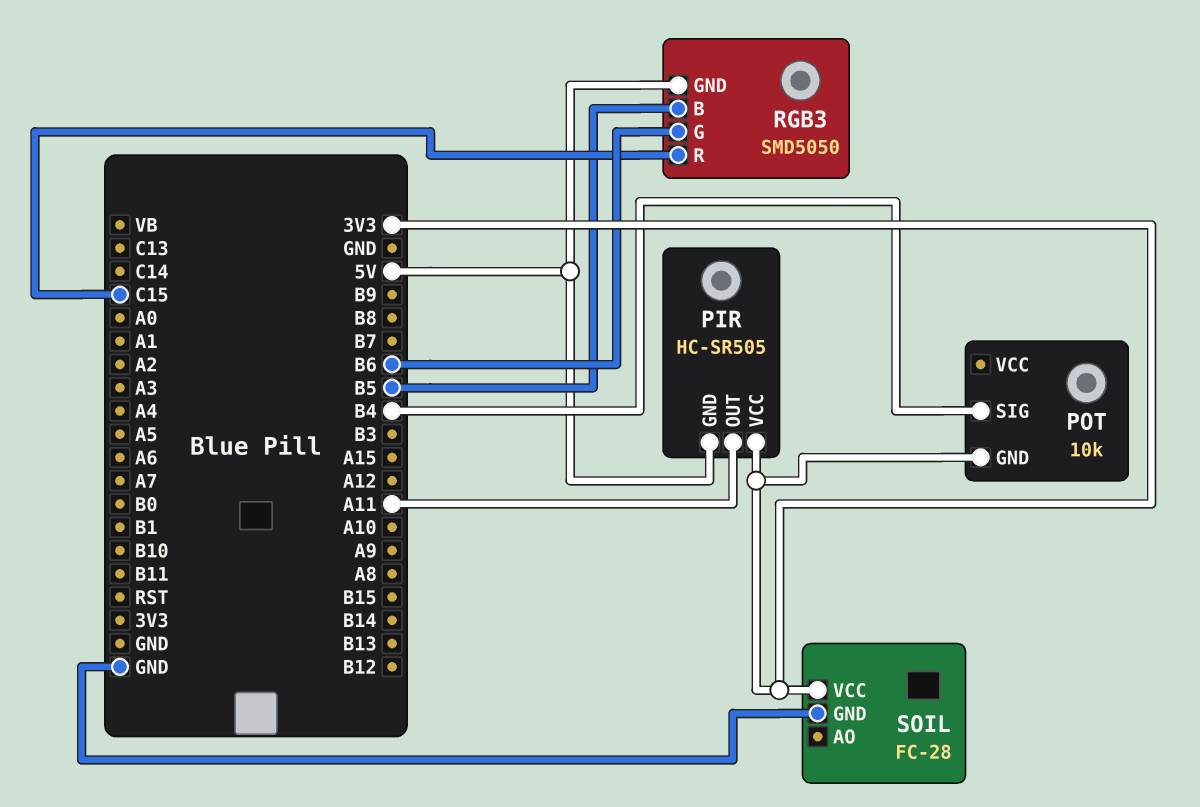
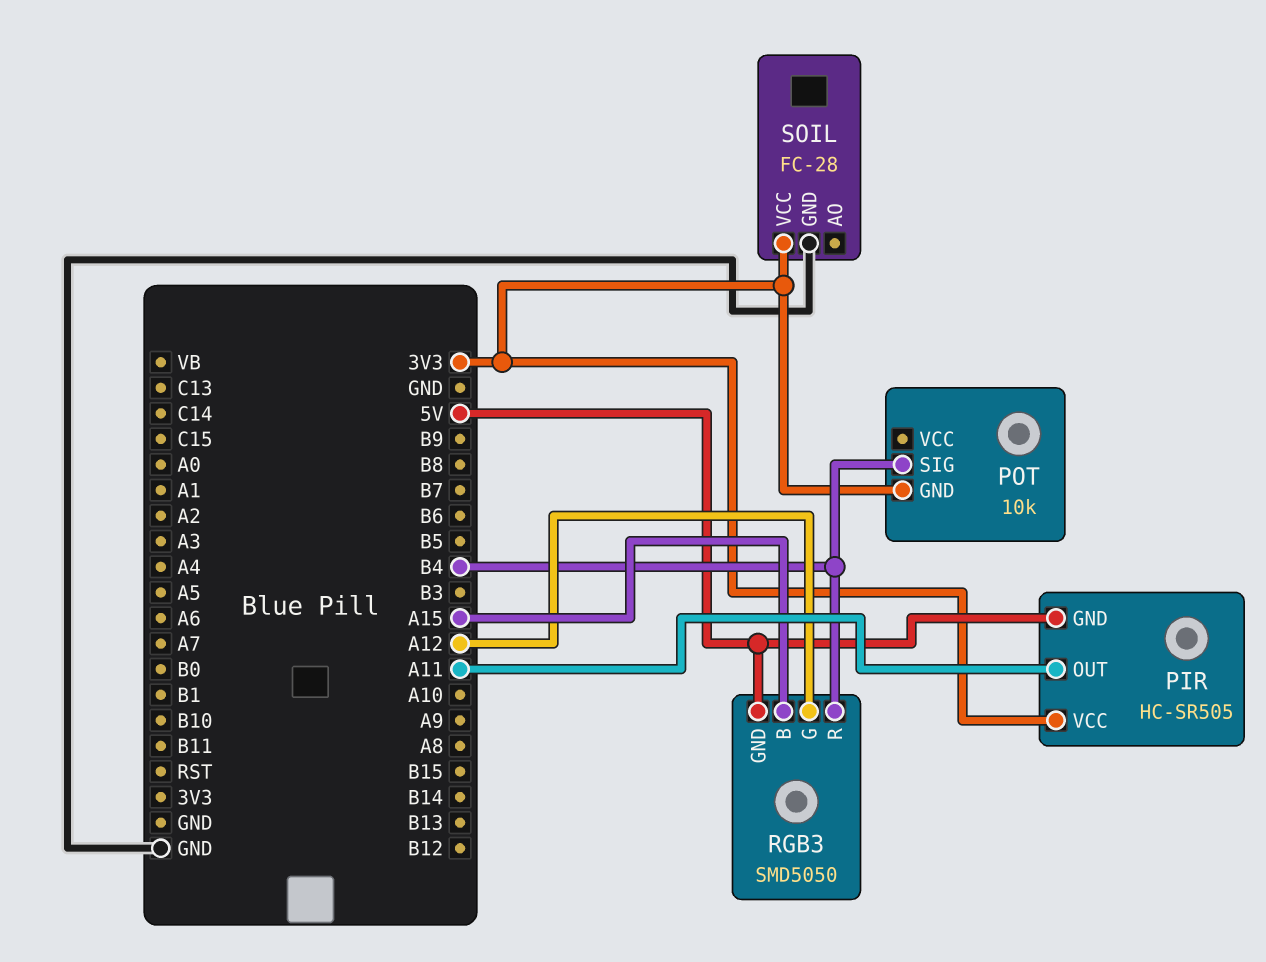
RGB3 pin B: B5 -> A15
RGB3 pin G: B6 -> A12
RGB3 pin R: C15 -> B4

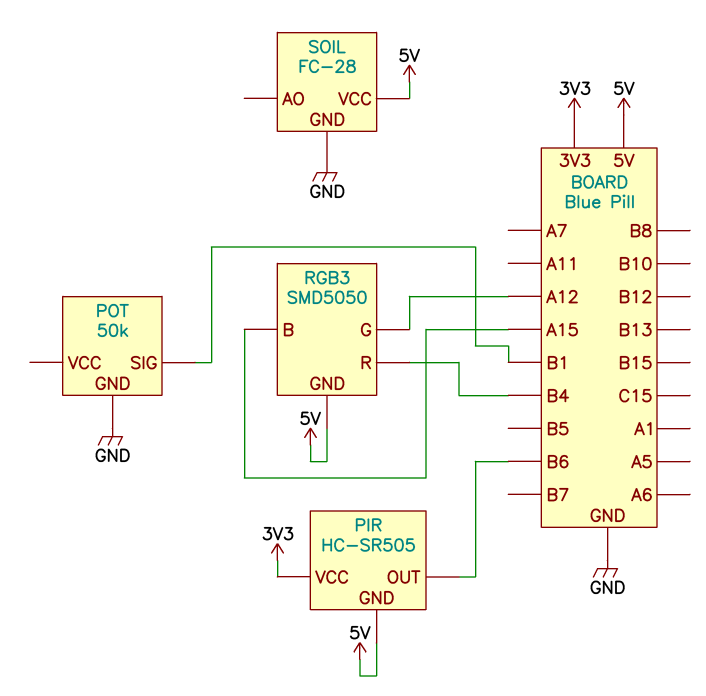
PIR pin OUT: A11 -> B6
POT: 10k -> 50k
POT pin GND: 3V3 -> GND
POT pin SIG: B4 -> B1
SOIL pin VCC: 3V3 -> 5V

